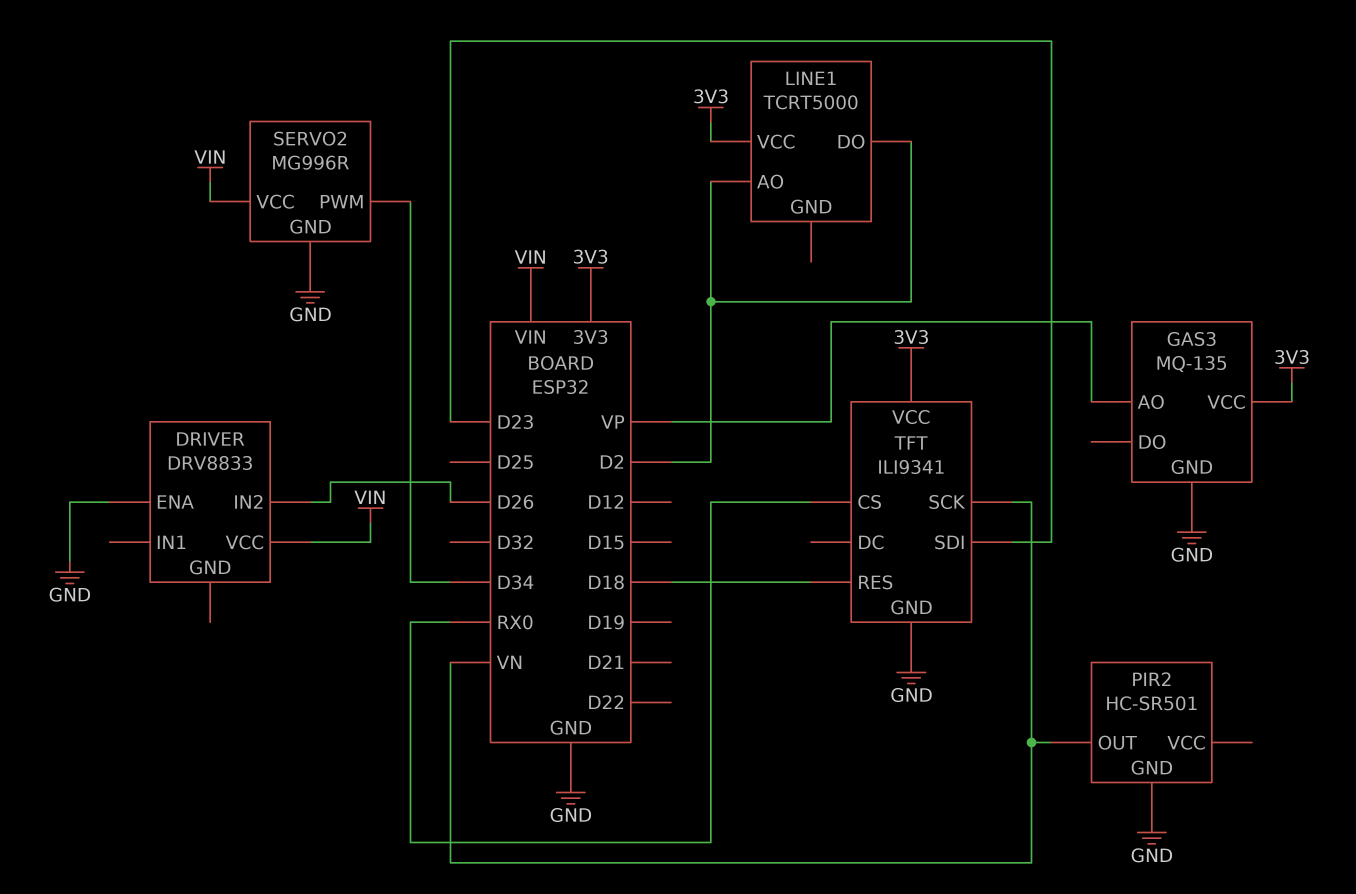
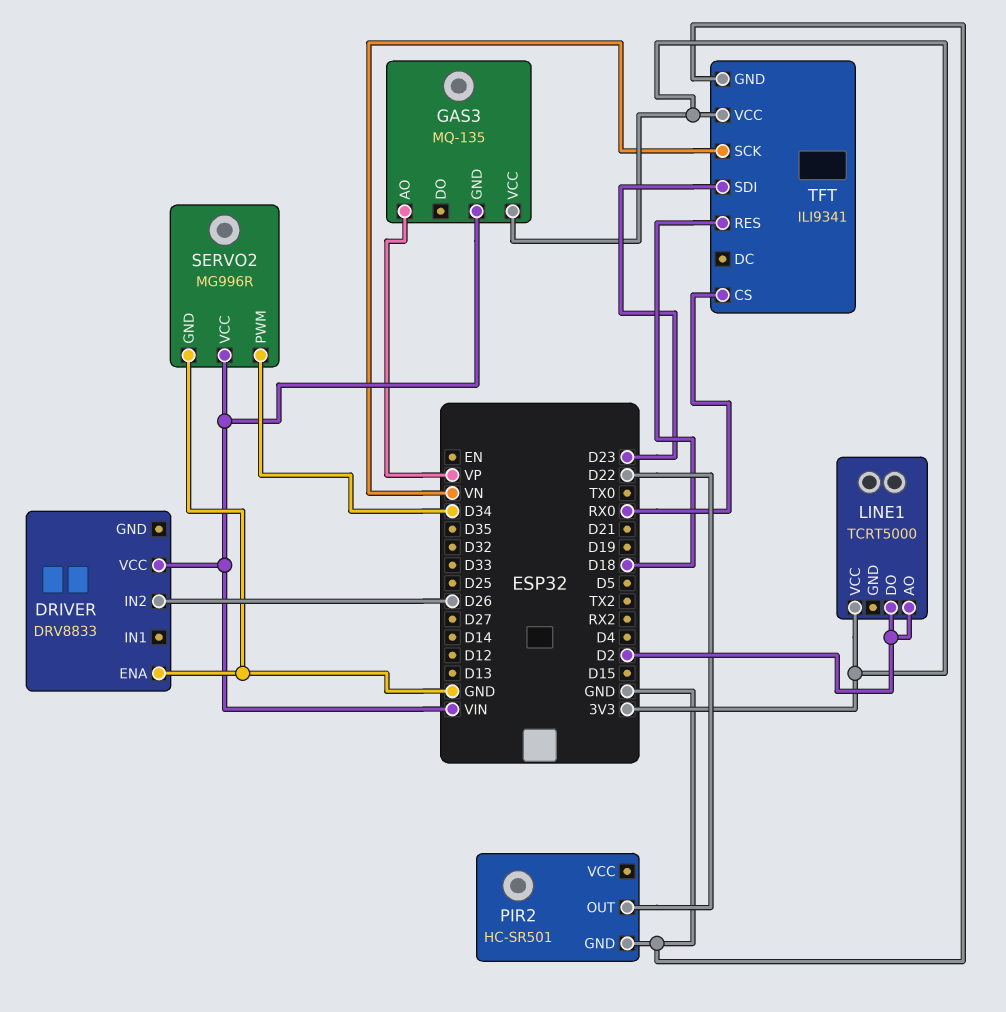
GAS3 pin GND: GND -> VIN
PIR2 pin OUT: VN -> D22

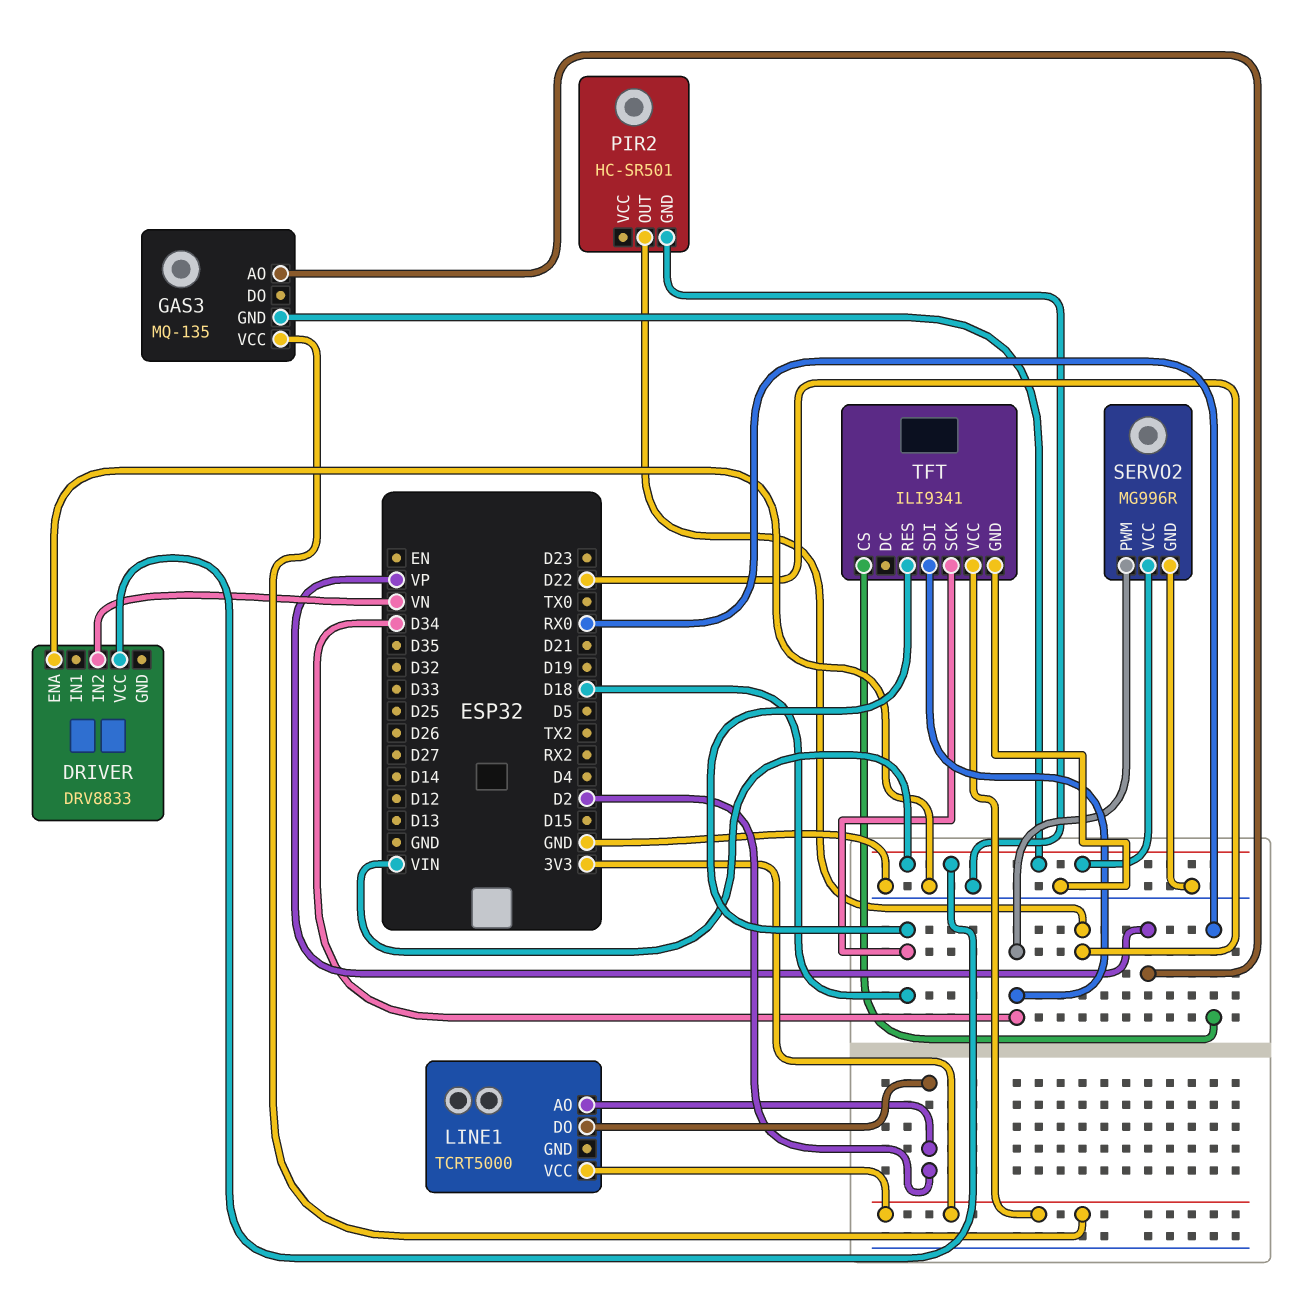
DRIVER pin IN2: D26 -> VN
TFT pin SCK: VN -> D18
TFT pin SDI: D23 -> D34

